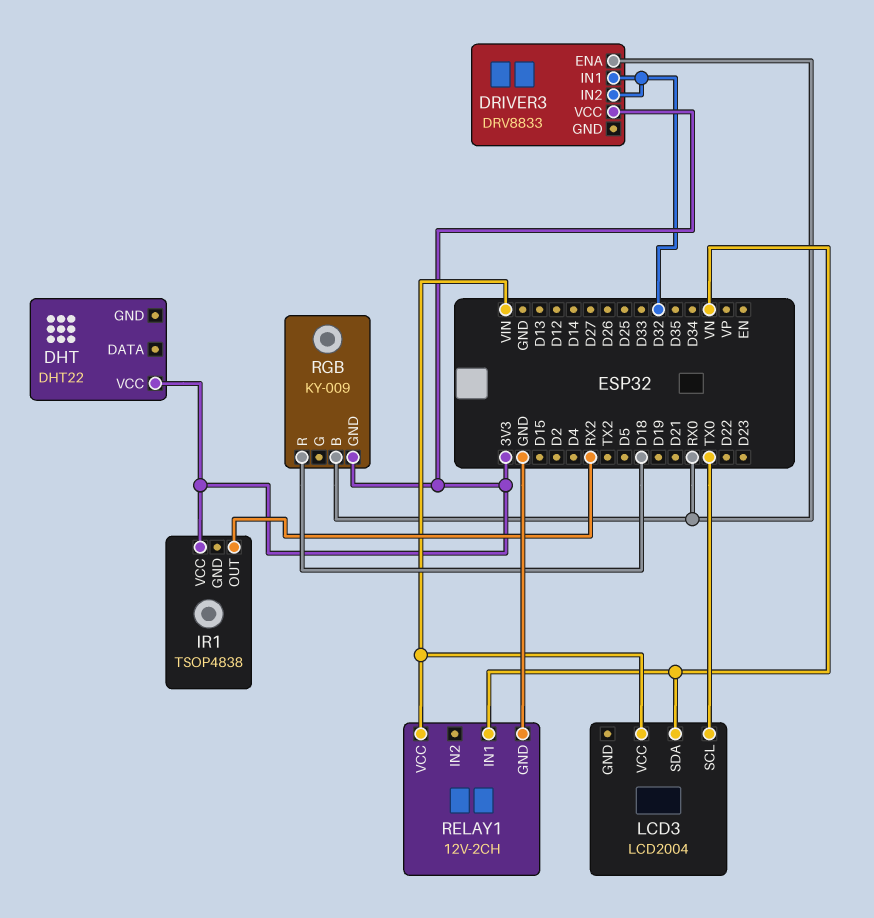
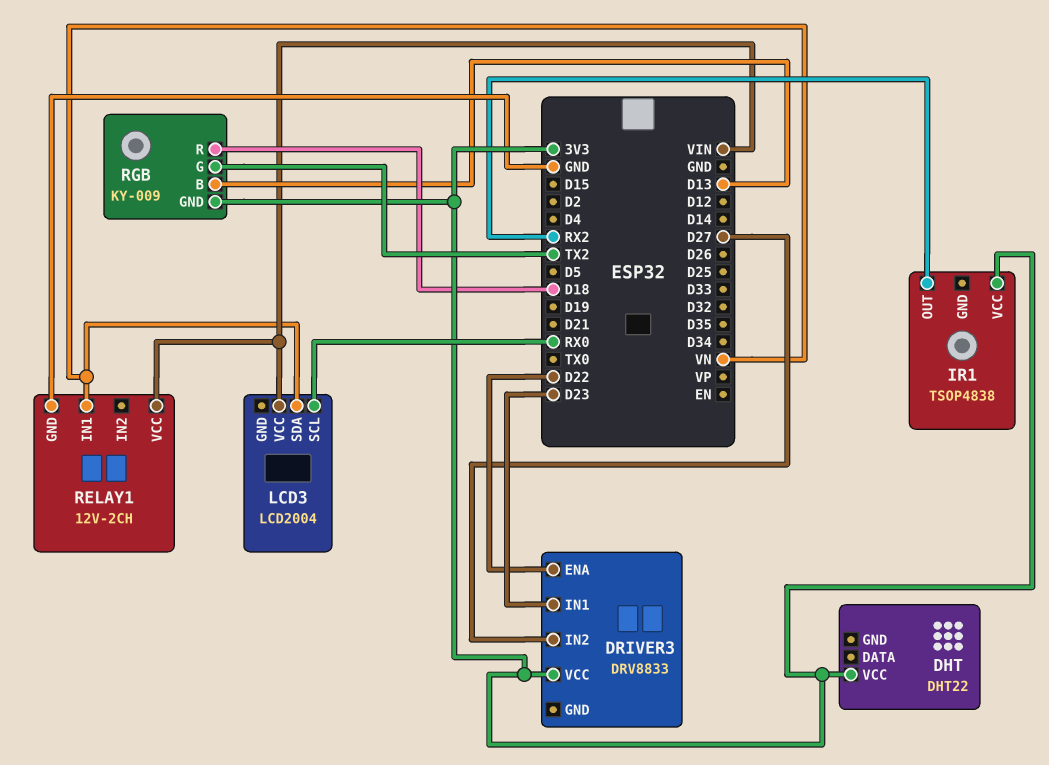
DRIVER3 pin ENA: RX0 -> D22
DRIVER3 pin IN1: D32 -> D23
DRIVER3 pin IN2: D32 -> D27
LCD3 pin SCL: TX0 -> RX0
RGB pin B: RX0 -> D13
RGB pin G: none -> TX2

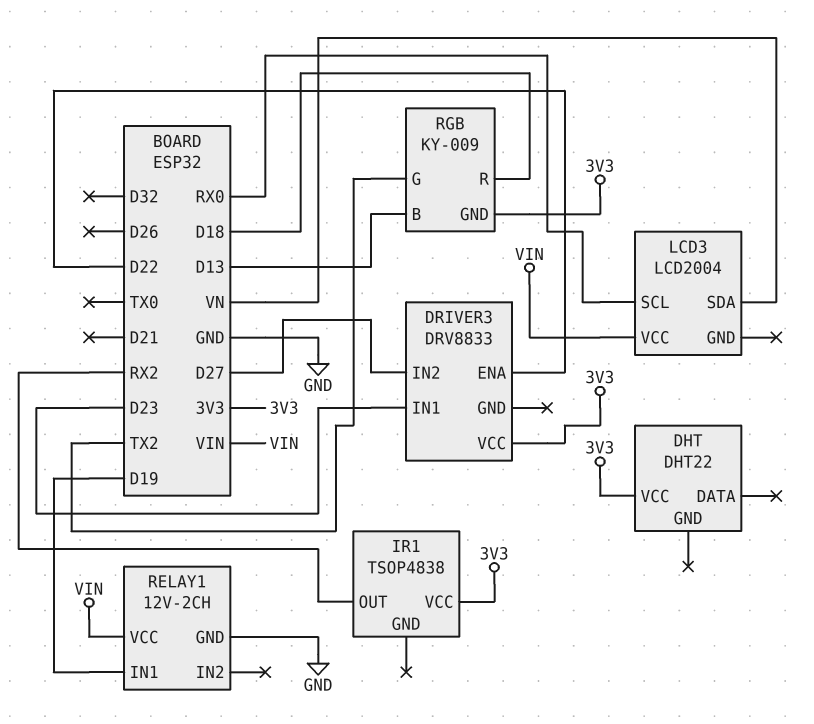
RELAY1 pin IN1: VN -> D19

